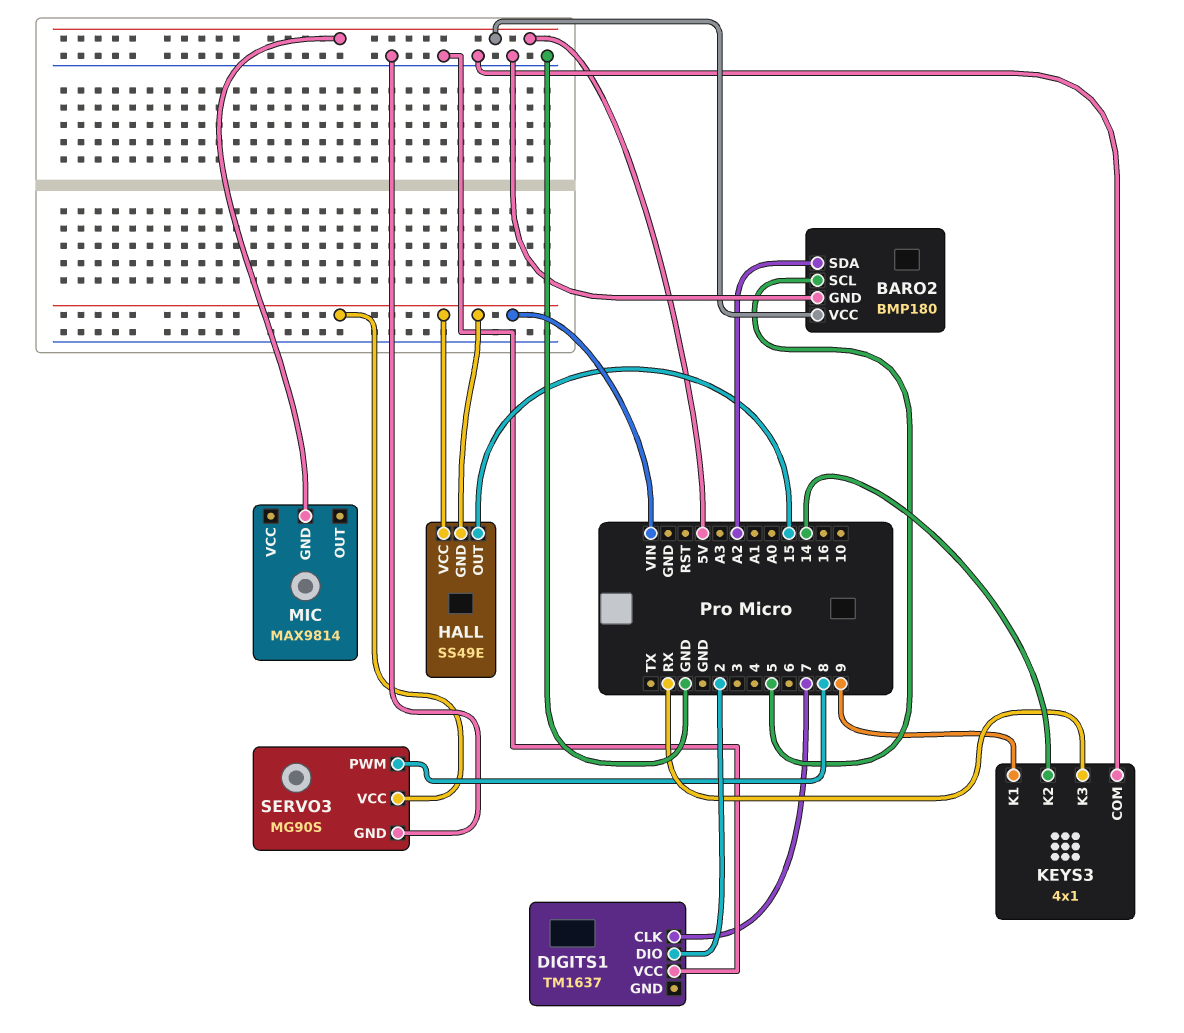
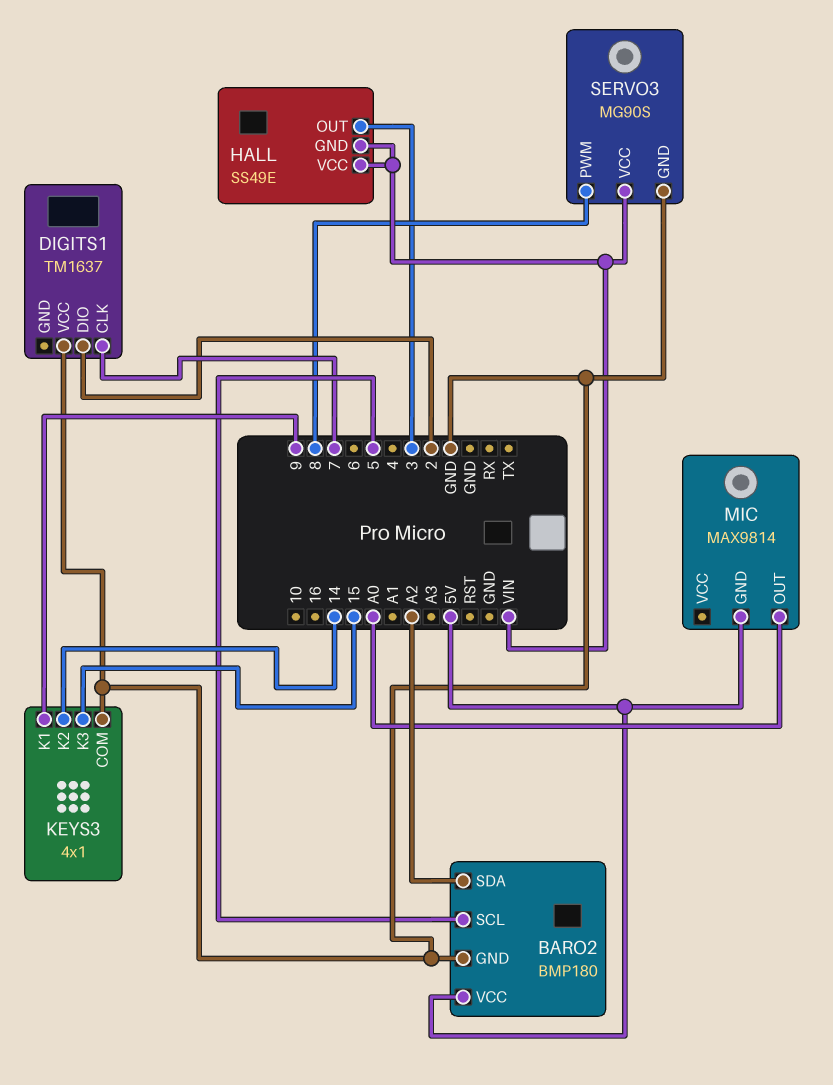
HALL pin OUT: 15 -> 3
KEYS3 pin K3: RX -> 15
MIC pin OUT: none -> A0

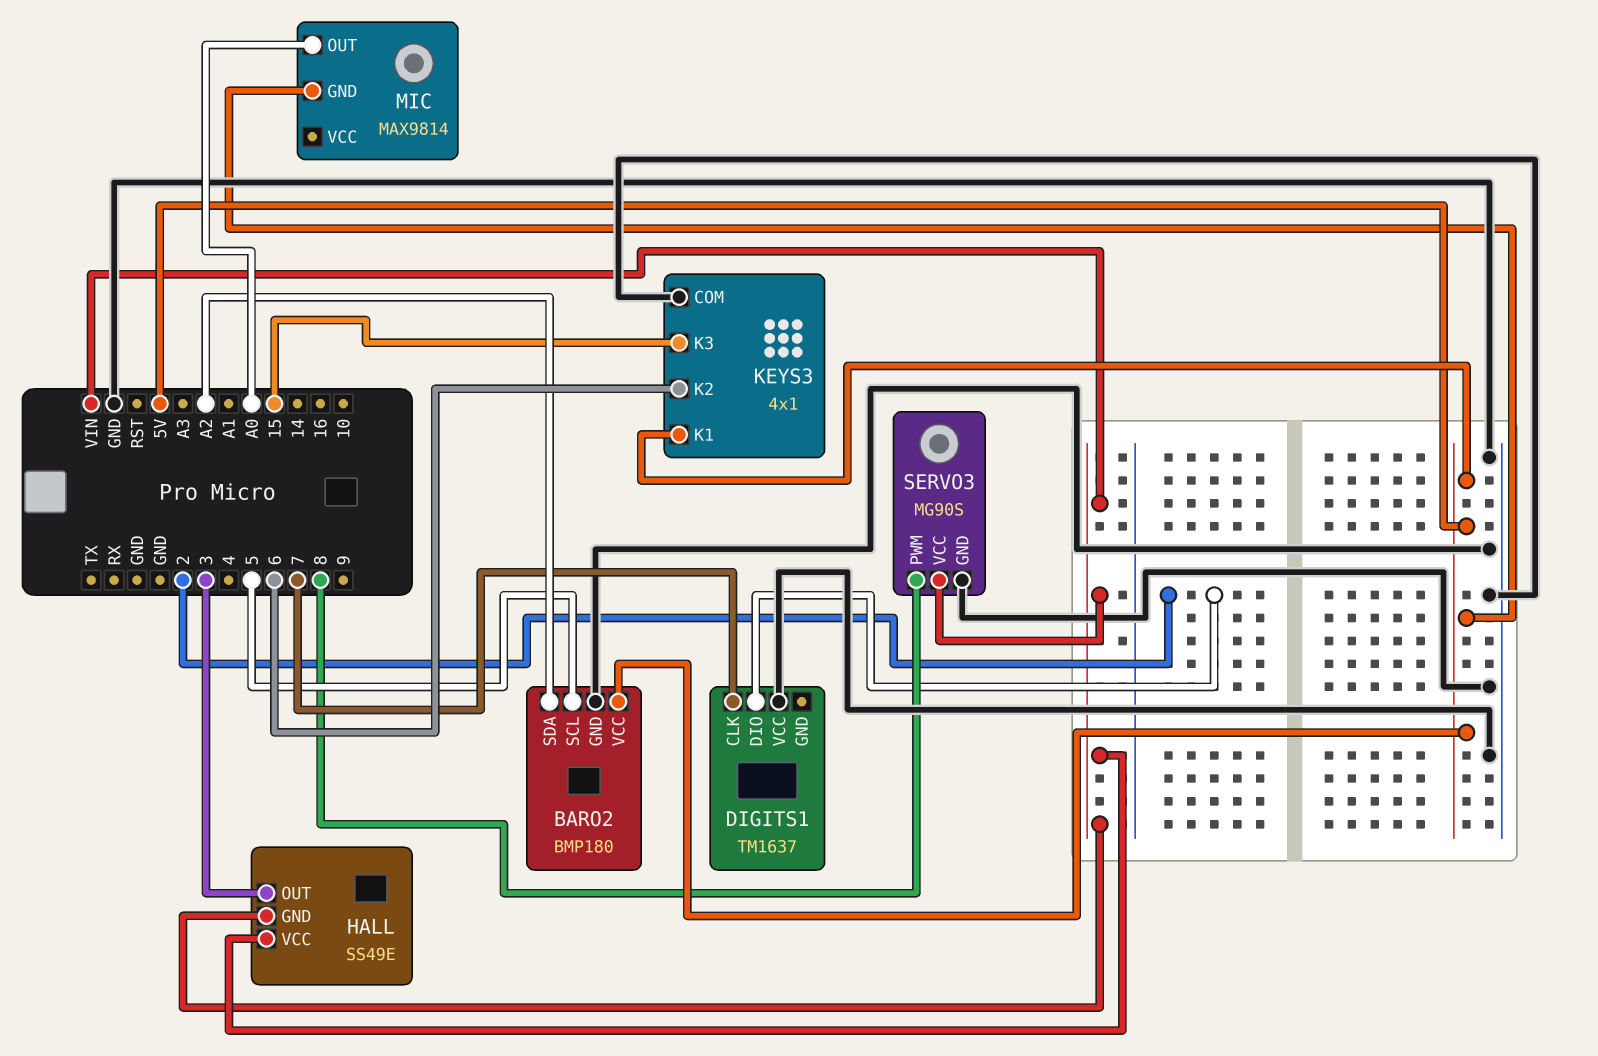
KEYS3 pin K1: 9 -> 5V
KEYS3 pin K2: 14 -> 6

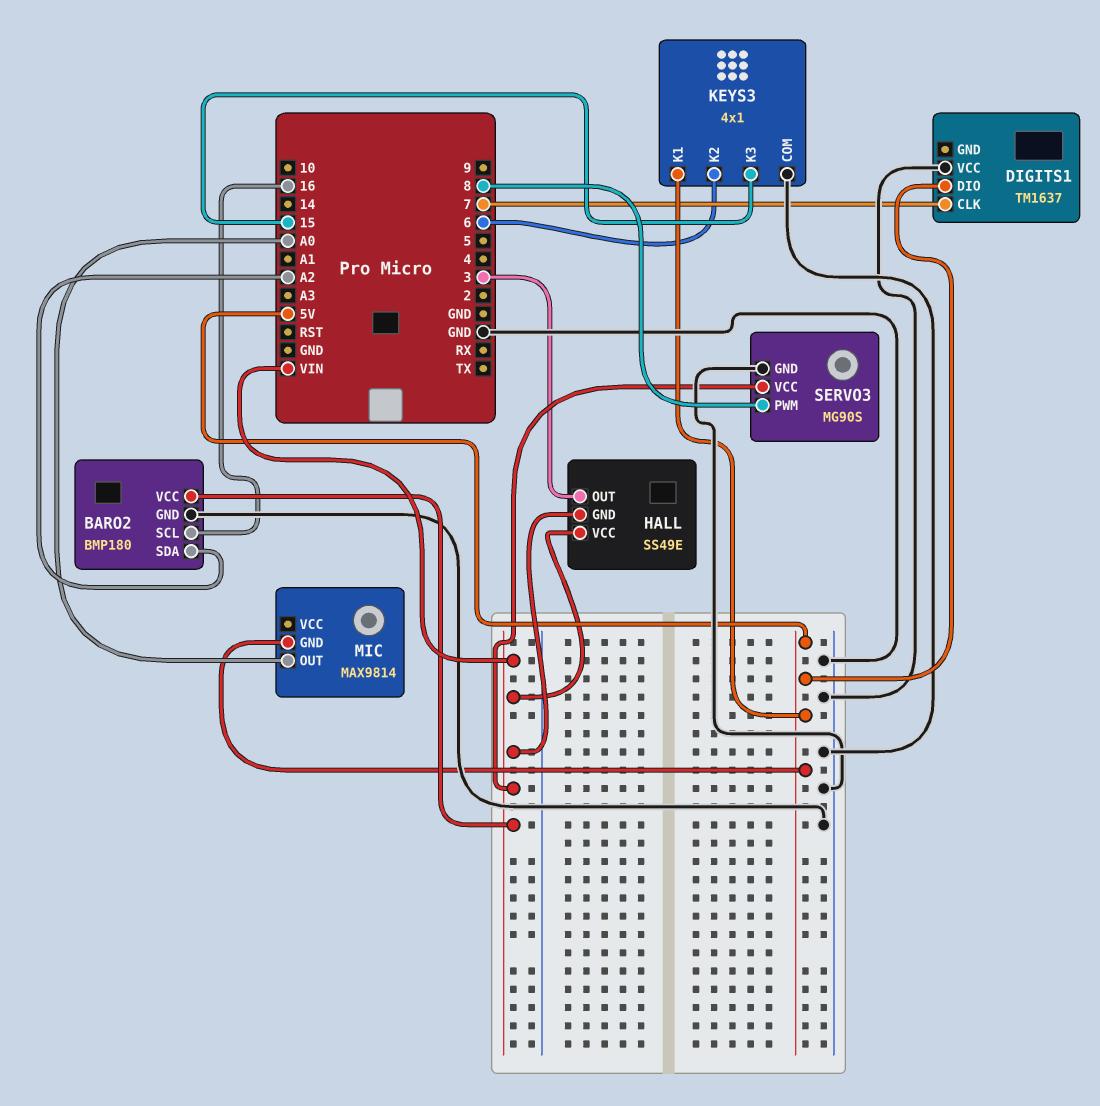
BARO2 pin SCL: 5 -> 16
BARO2 pin VCC: 5V -> VIN
DIGITS1 pin DIO: 2 -> 5V

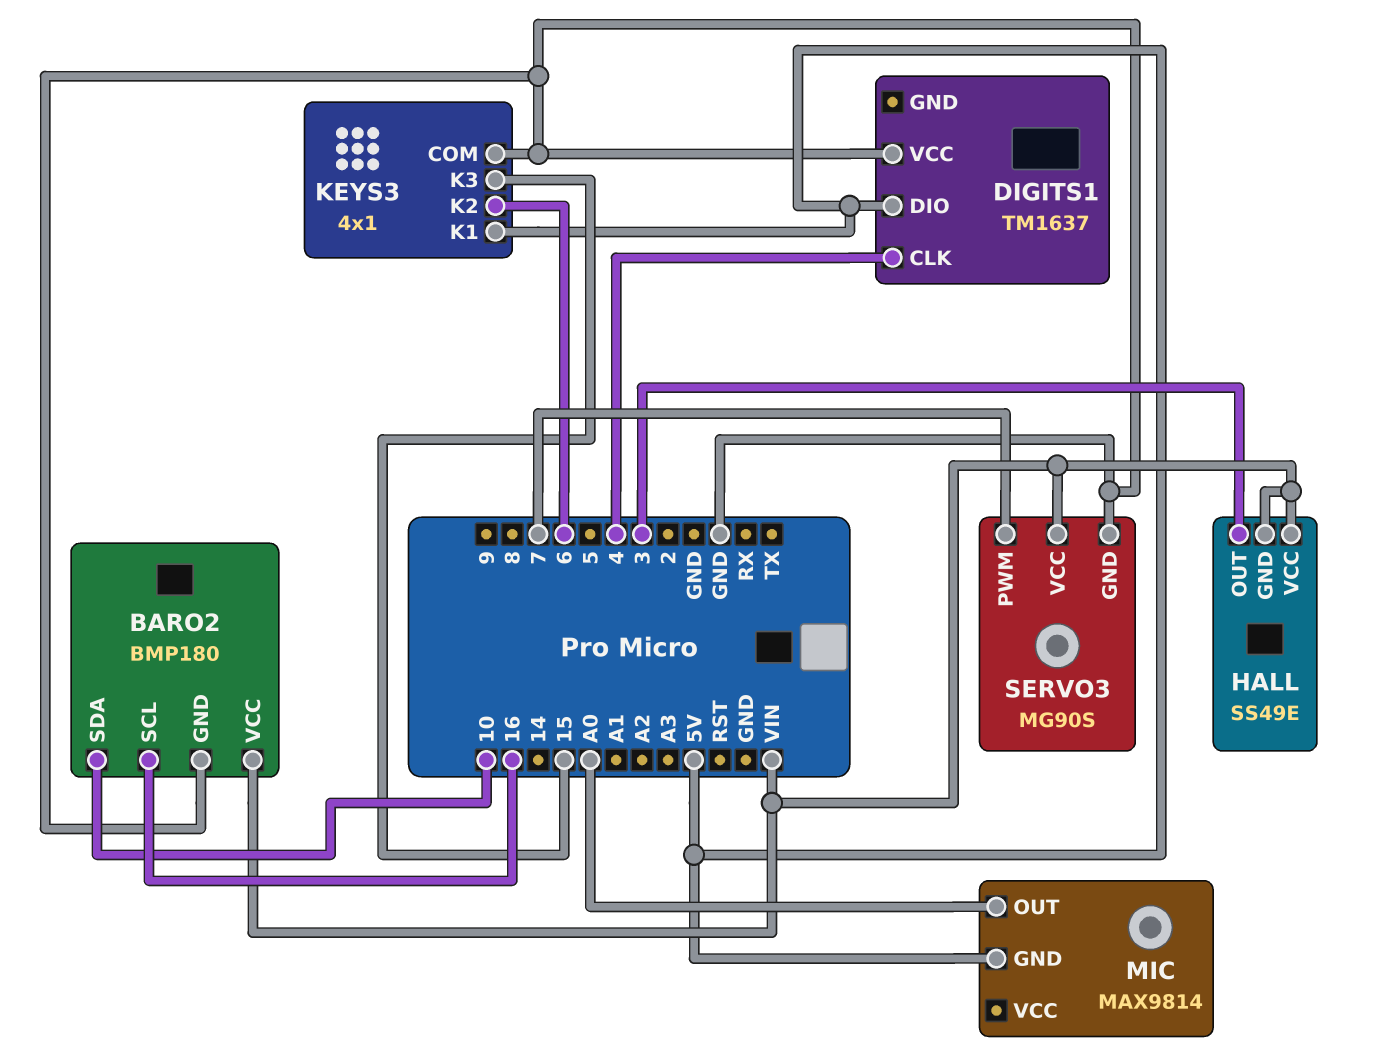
BARO2 pin SDA: A2 -> 10
DIGITS1 pin CLK: 7 -> 4
SERVO3 pin PWM: 8 -> 7

